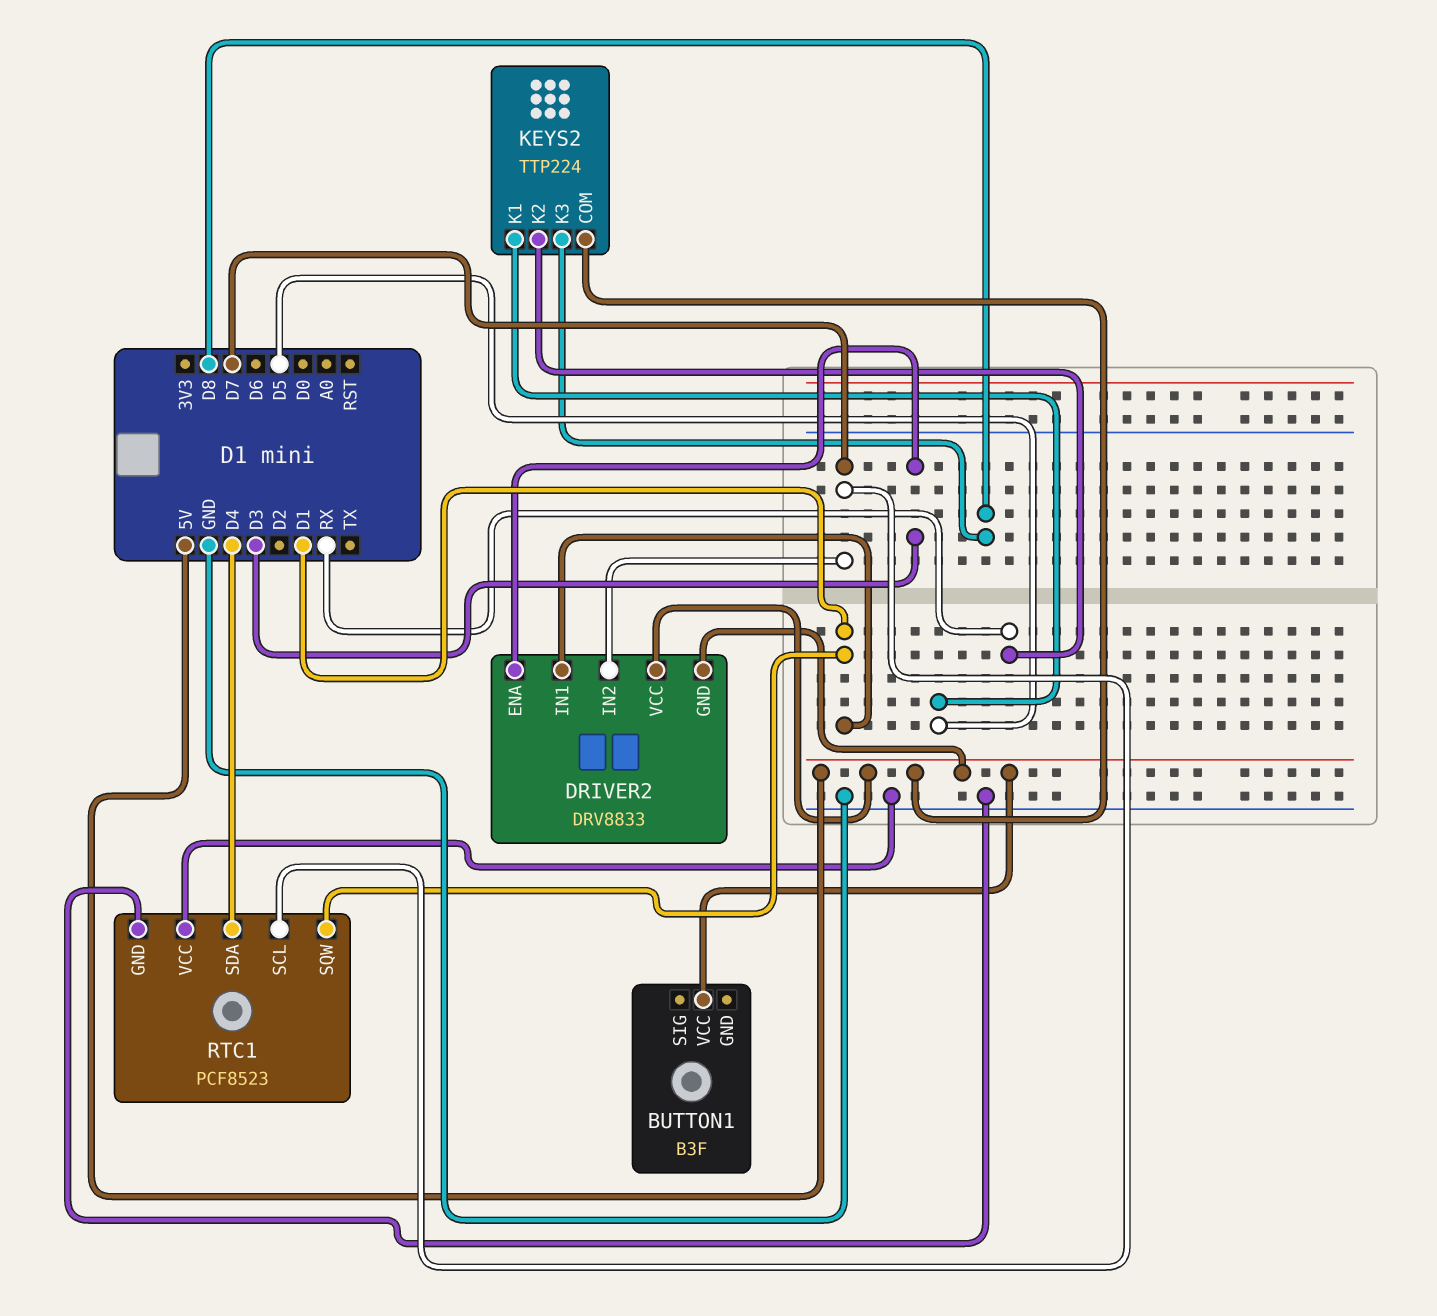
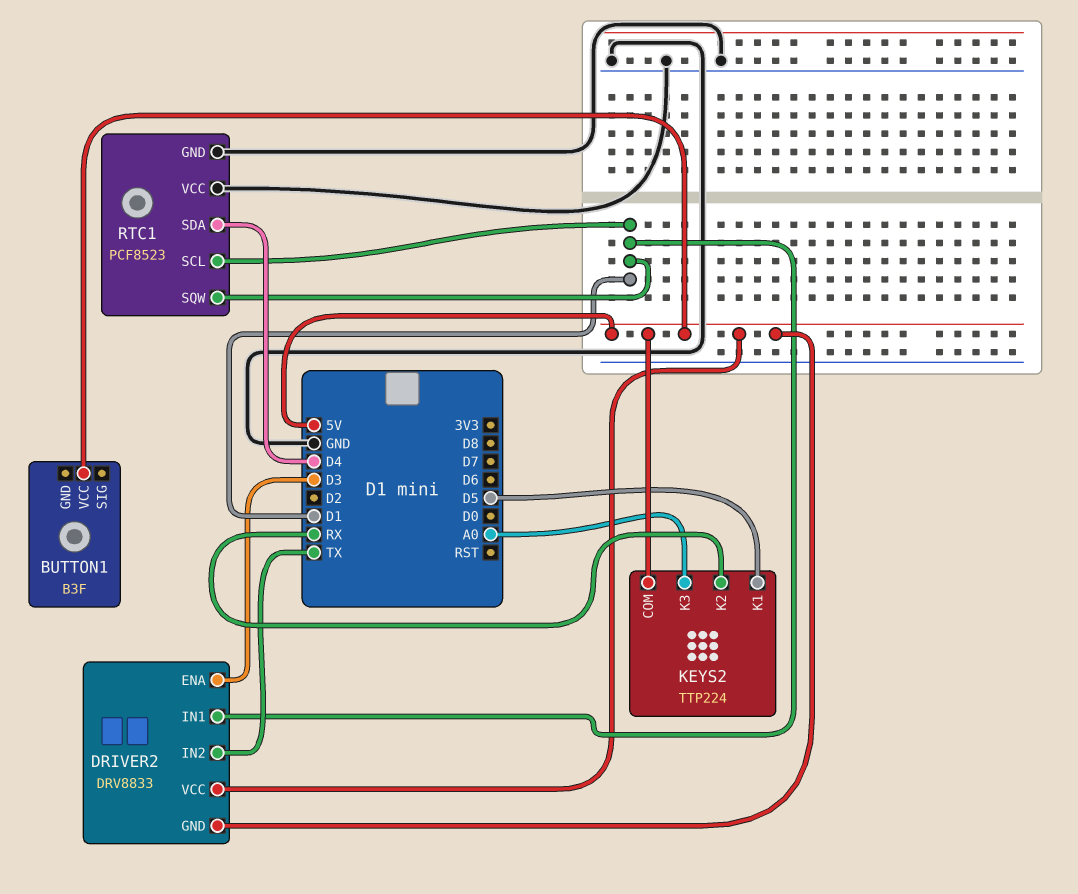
DRIVER2 pin IN2: D7 -> TX
KEYS2 pin K3: D8 -> A0
RTC1 pin SCL: D7 -> D1

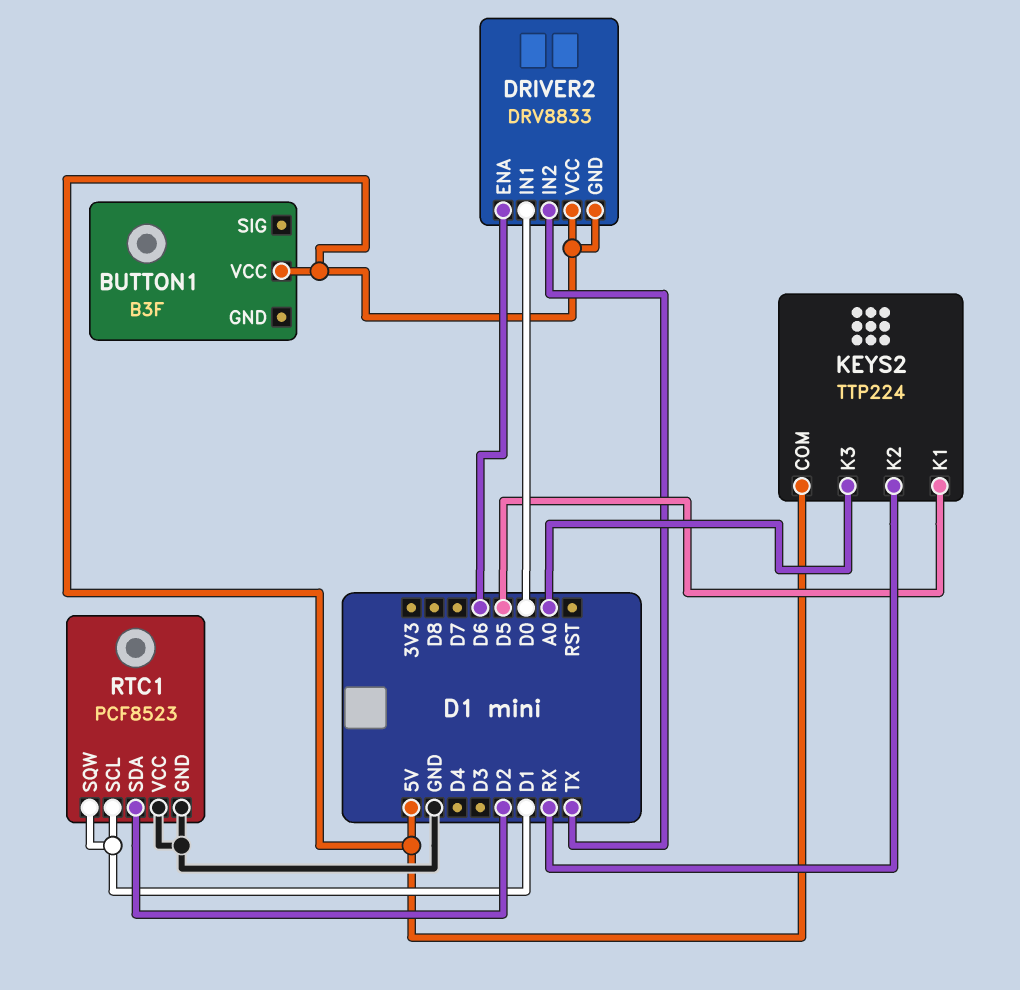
DRIVER2 pin ENA: D3 -> D6
DRIVER2 pin IN1: D1 -> D0
RTC1 pin SDA: D4 -> D2

